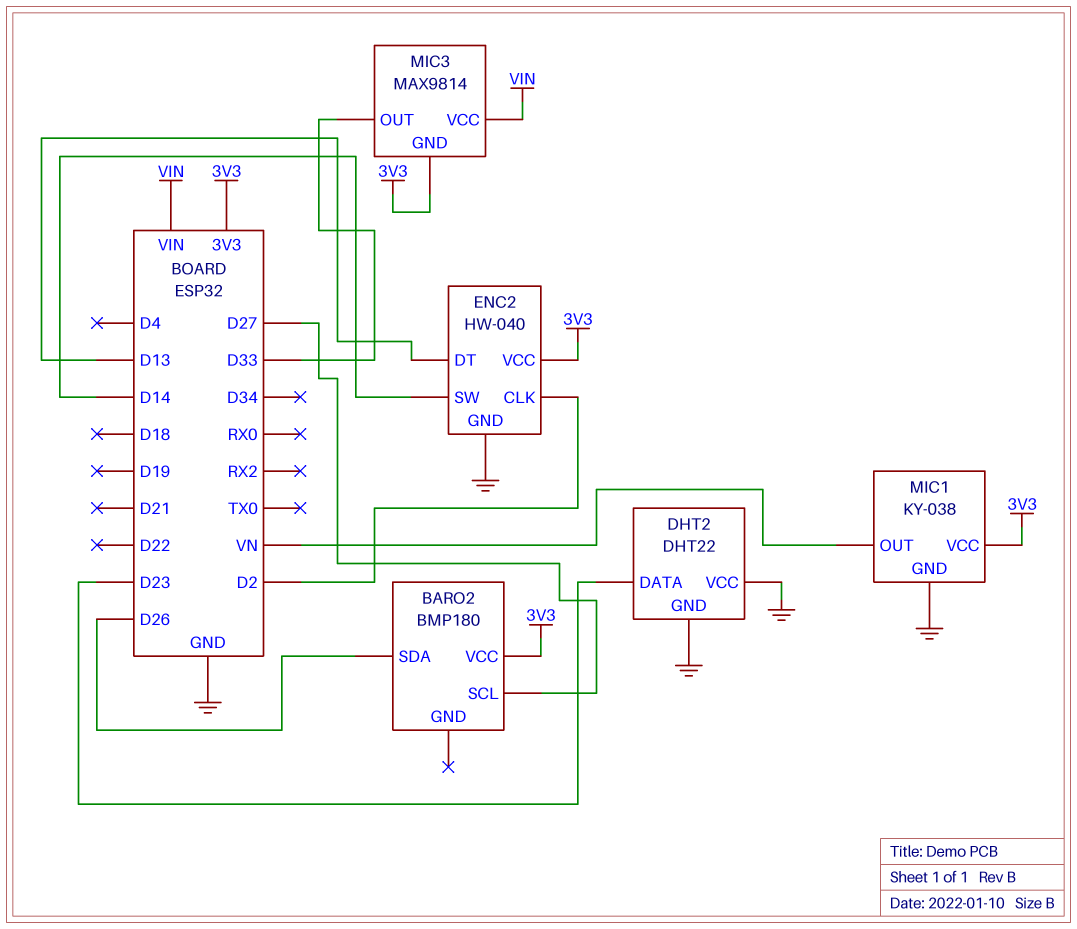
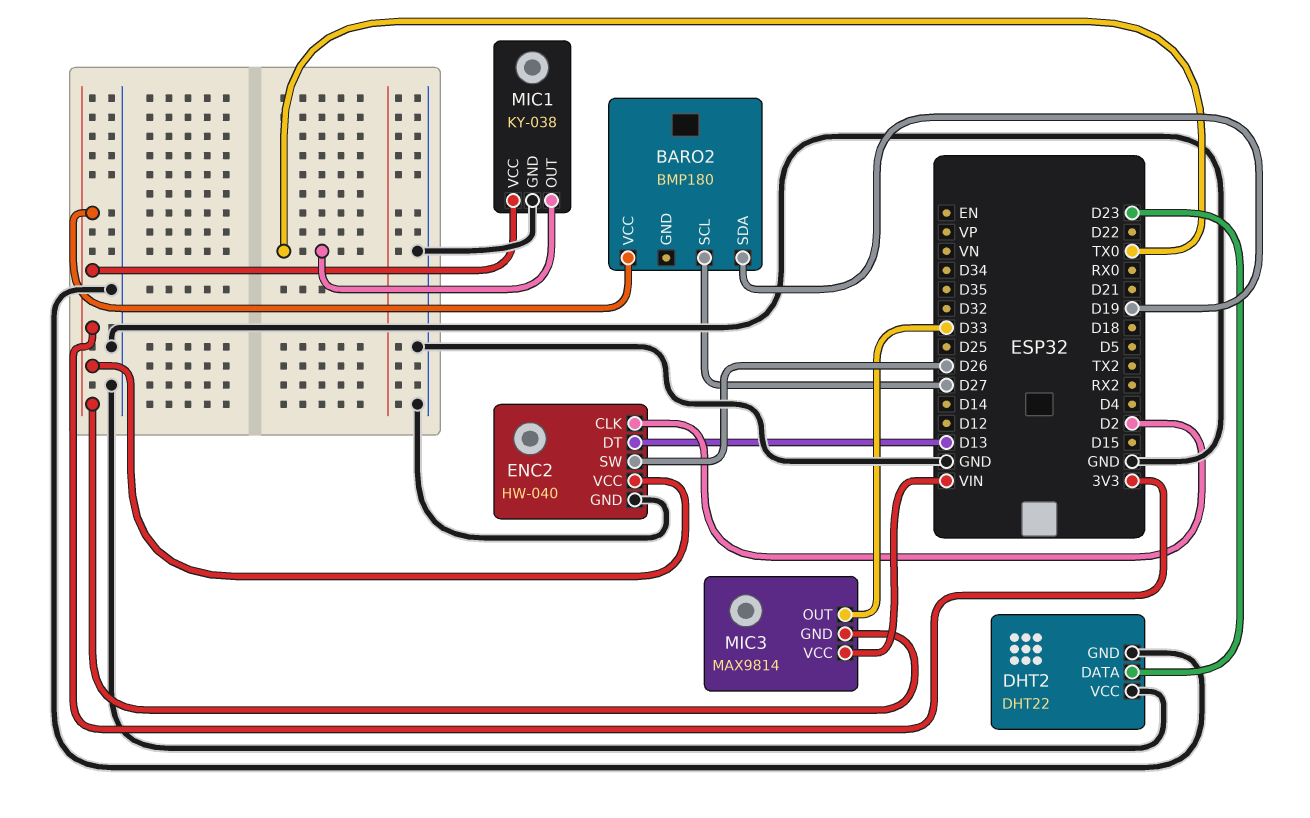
BARO2 pin SDA: D26 -> D19
ENC2 pin SW: D14 -> D26
MIC1 pin OUT: VN -> TX0

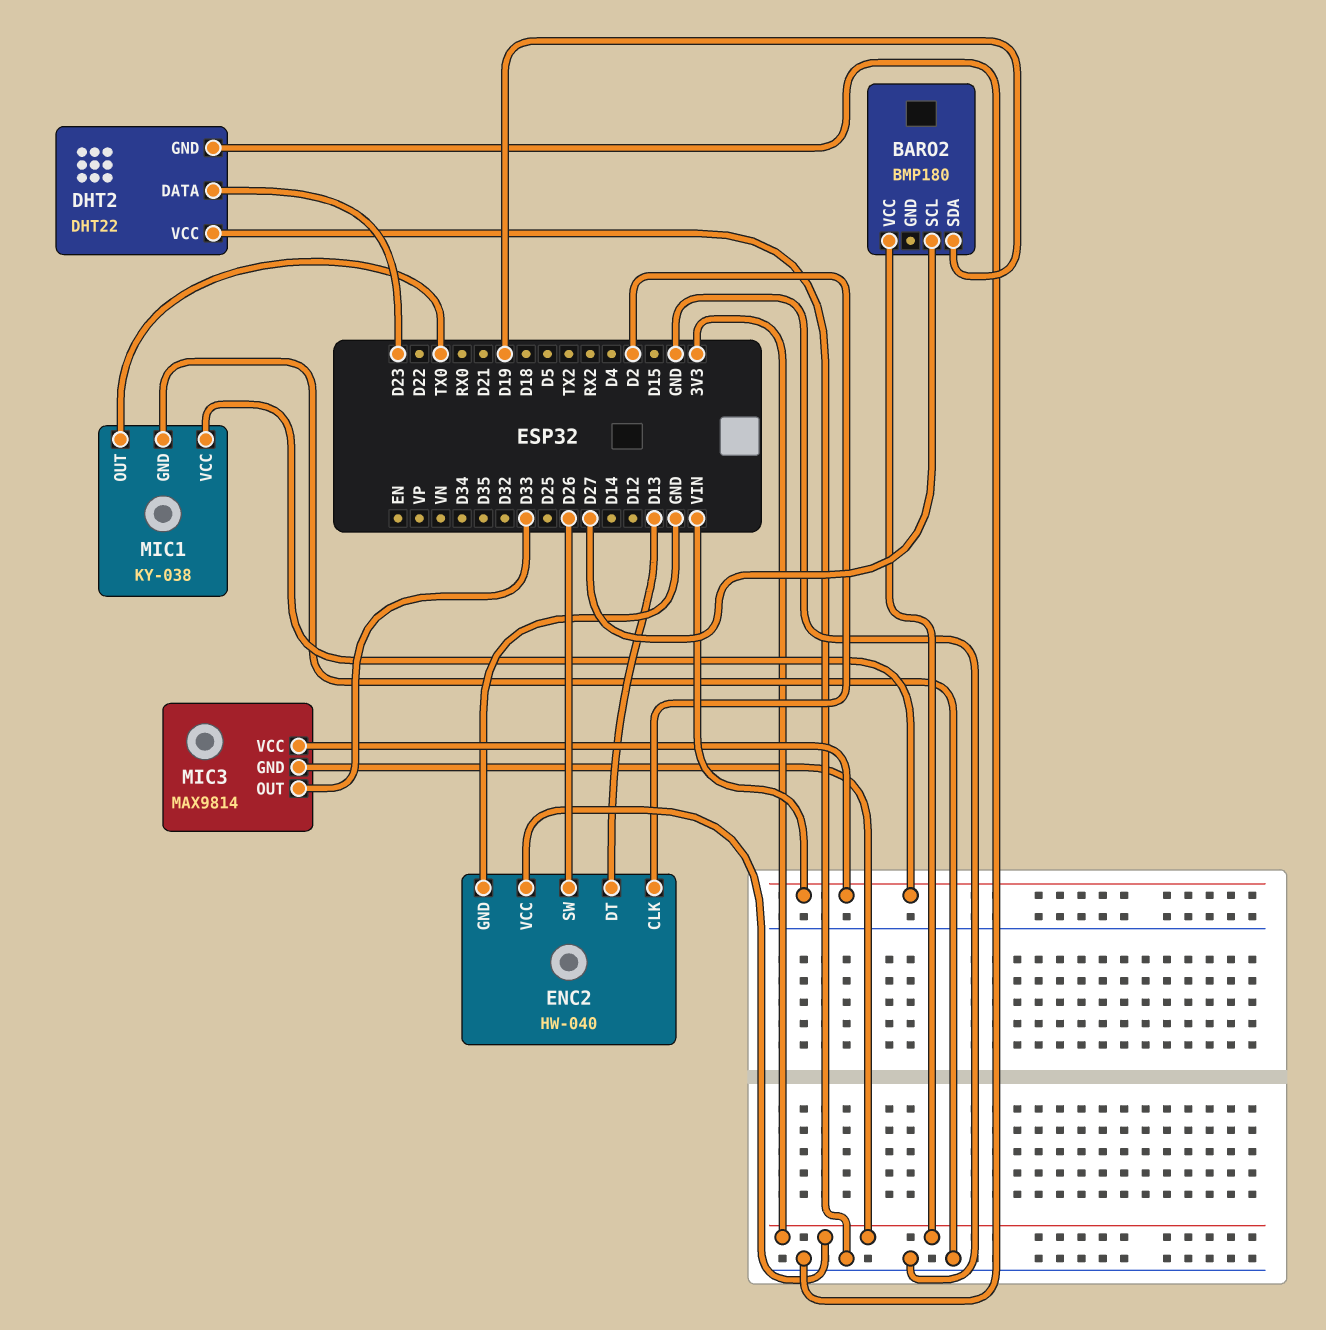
MIC1 pin VCC: 3V3 -> VIN

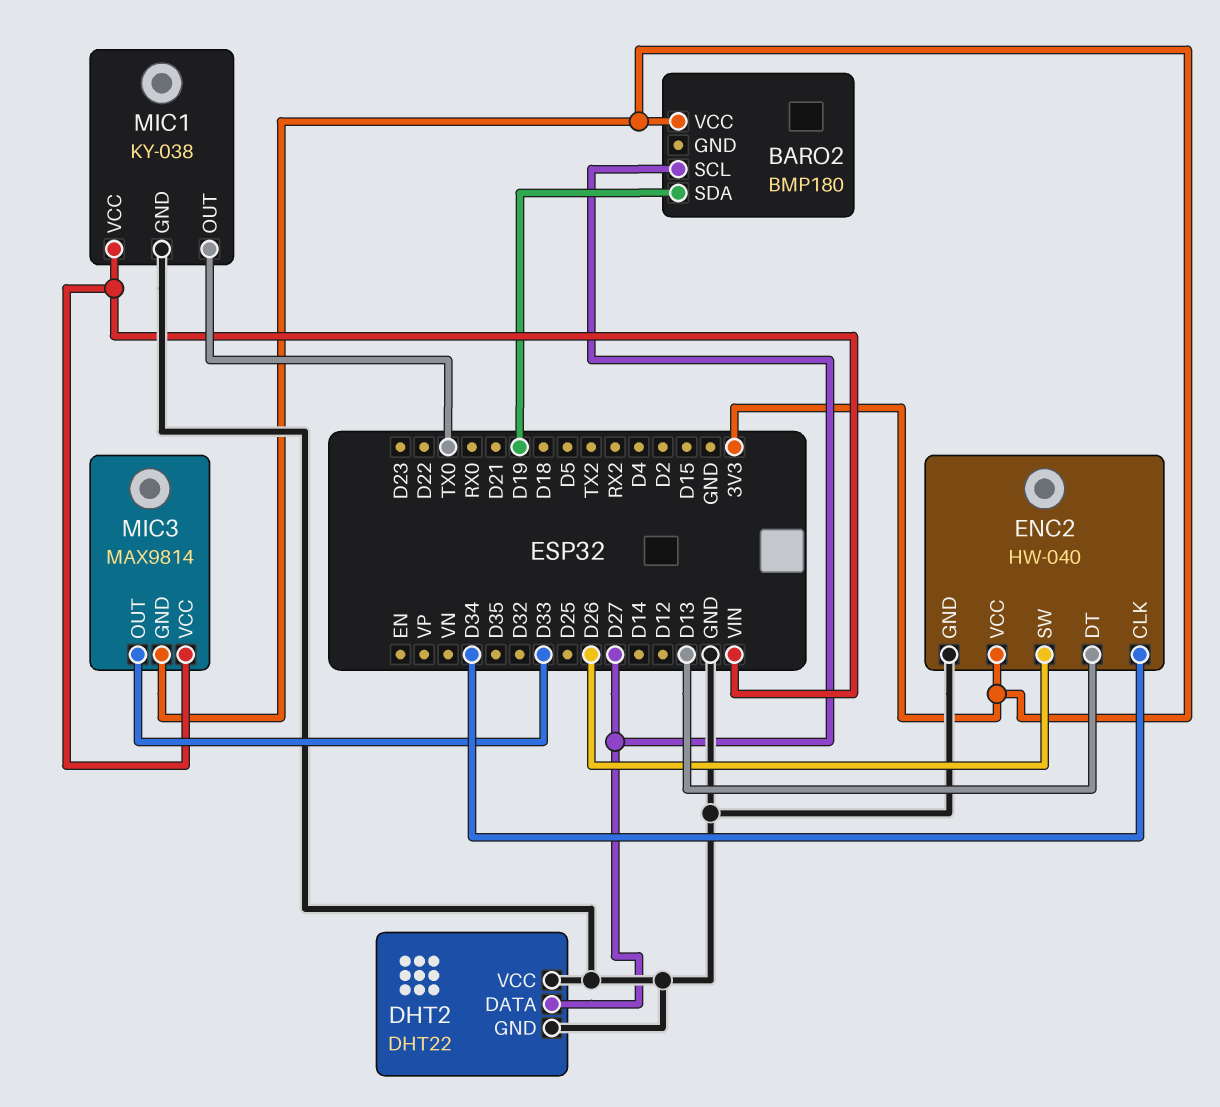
DHT2 pin DATA: D23 -> D27
ENC2 pin CLK: D2 -> D34

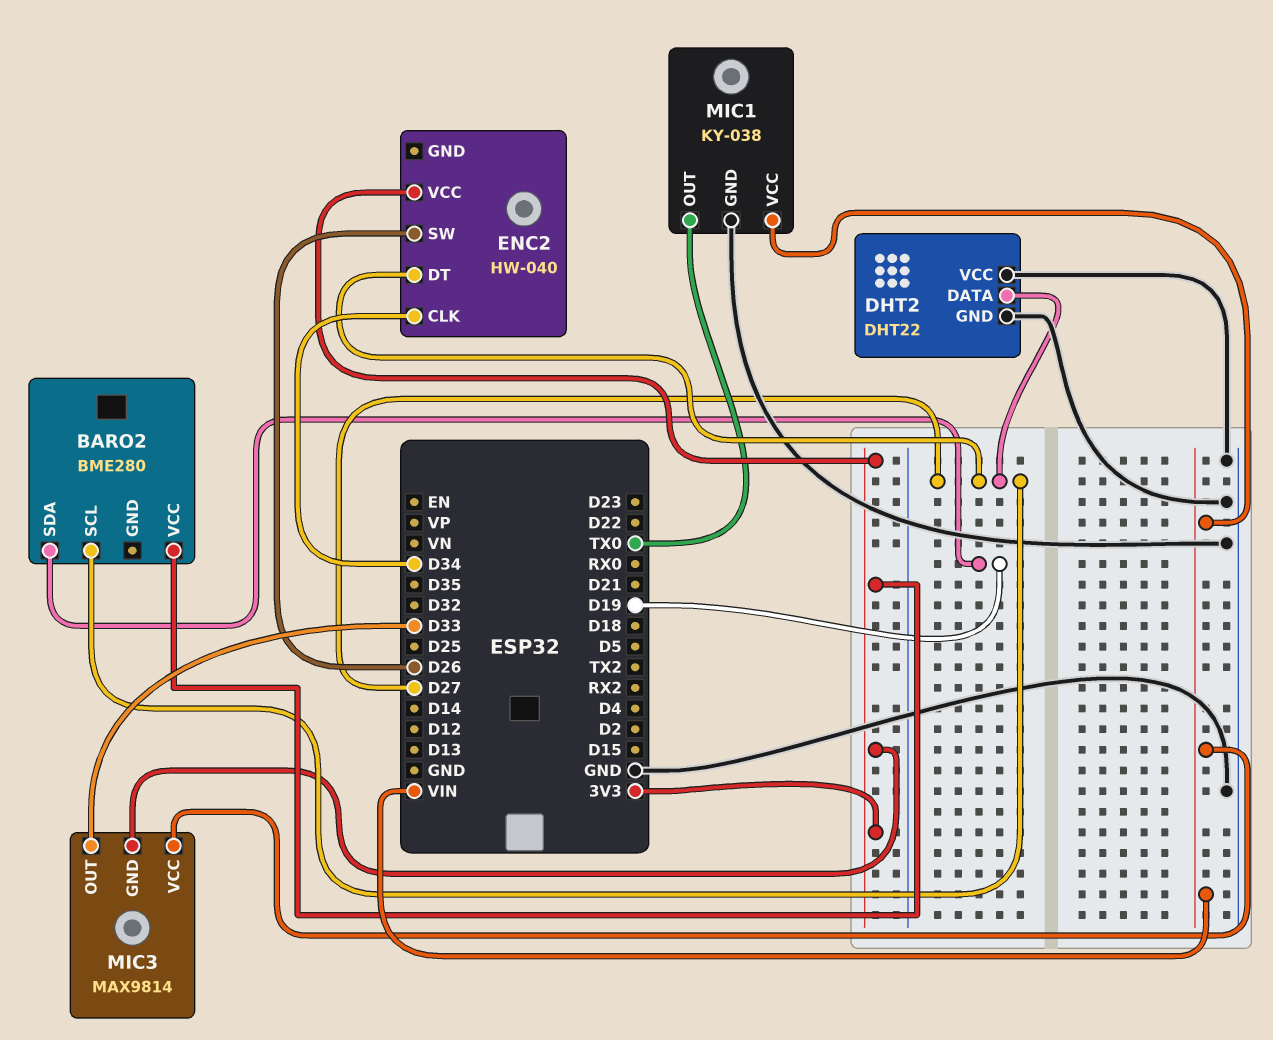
BARO2: BMP180 -> BME280
ENC2 pin DT: D13 -> D27
ENC2 pin GND: GND -> none

